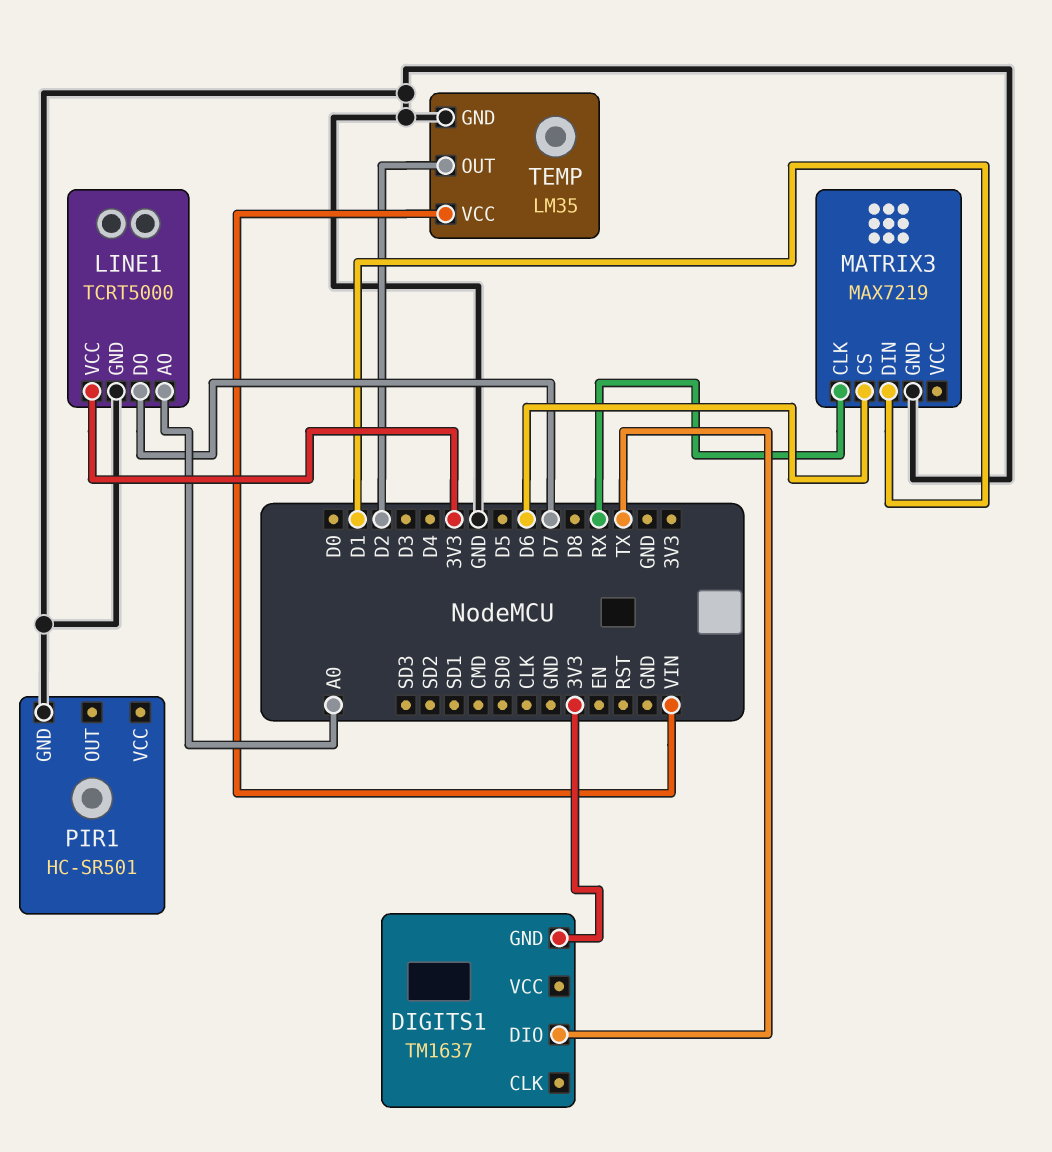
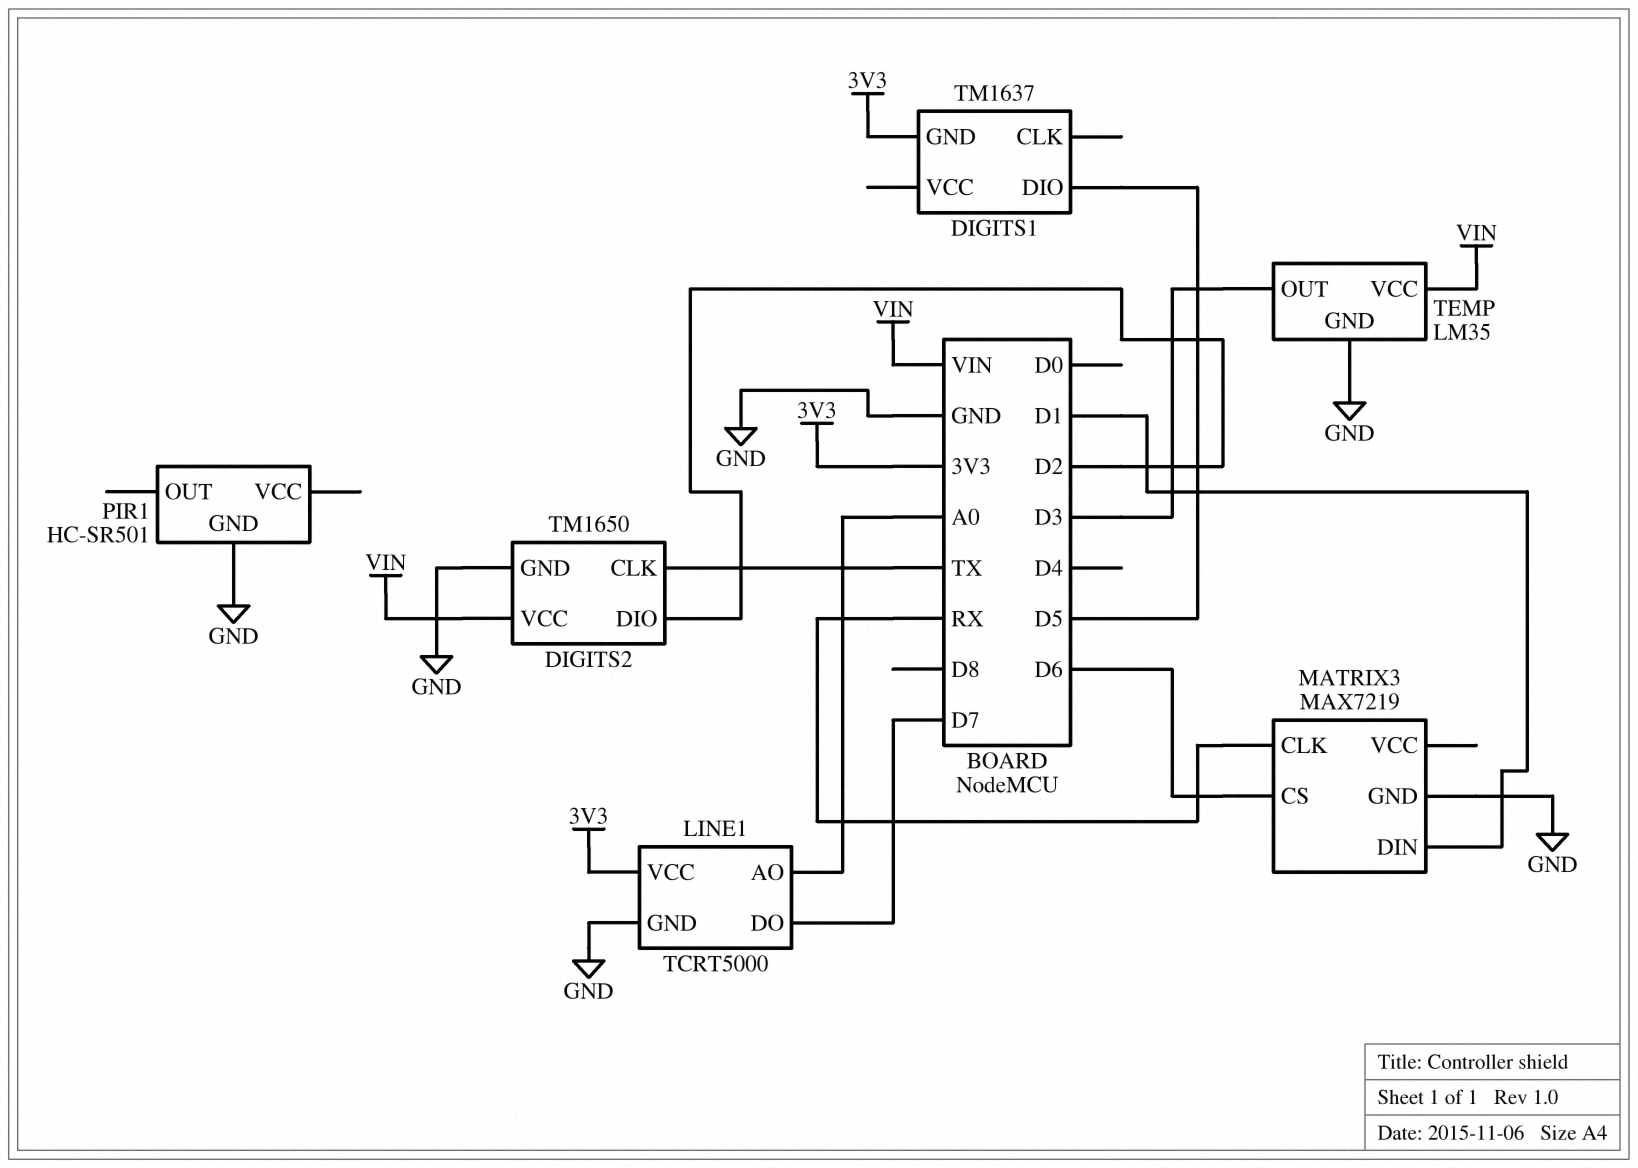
DIGITS1 pin DIO: TX -> D5
DIGITS2: none -> TM1650
DIGITS2 pin CLK: none -> TX
DIGITS2 pin DIO: none -> D2
DIGITS2 pin GND: none -> GND
DIGITS2 pin VCC: none -> VIN
TEMP pin OUT: D2 -> D3

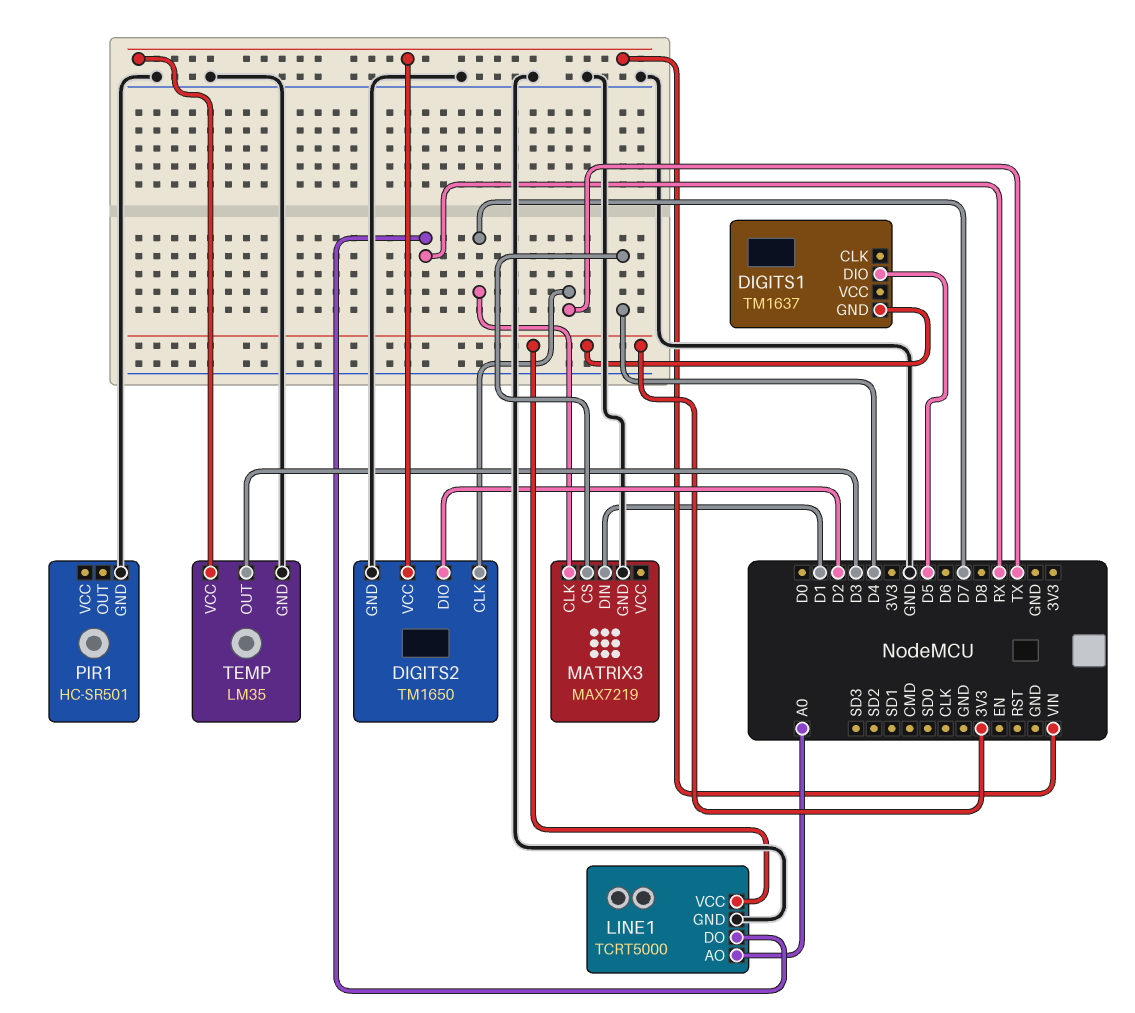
LINE1 pin DO: D7 -> RX
MATRIX3 pin CLK: RX -> D7
MATRIX3 pin CS: D6 -> D4

